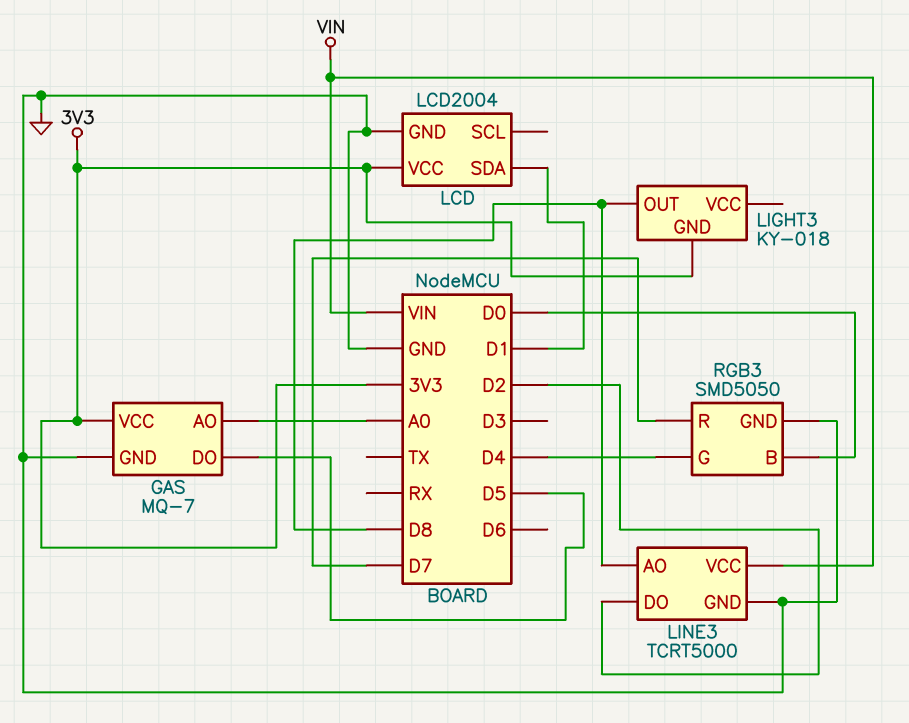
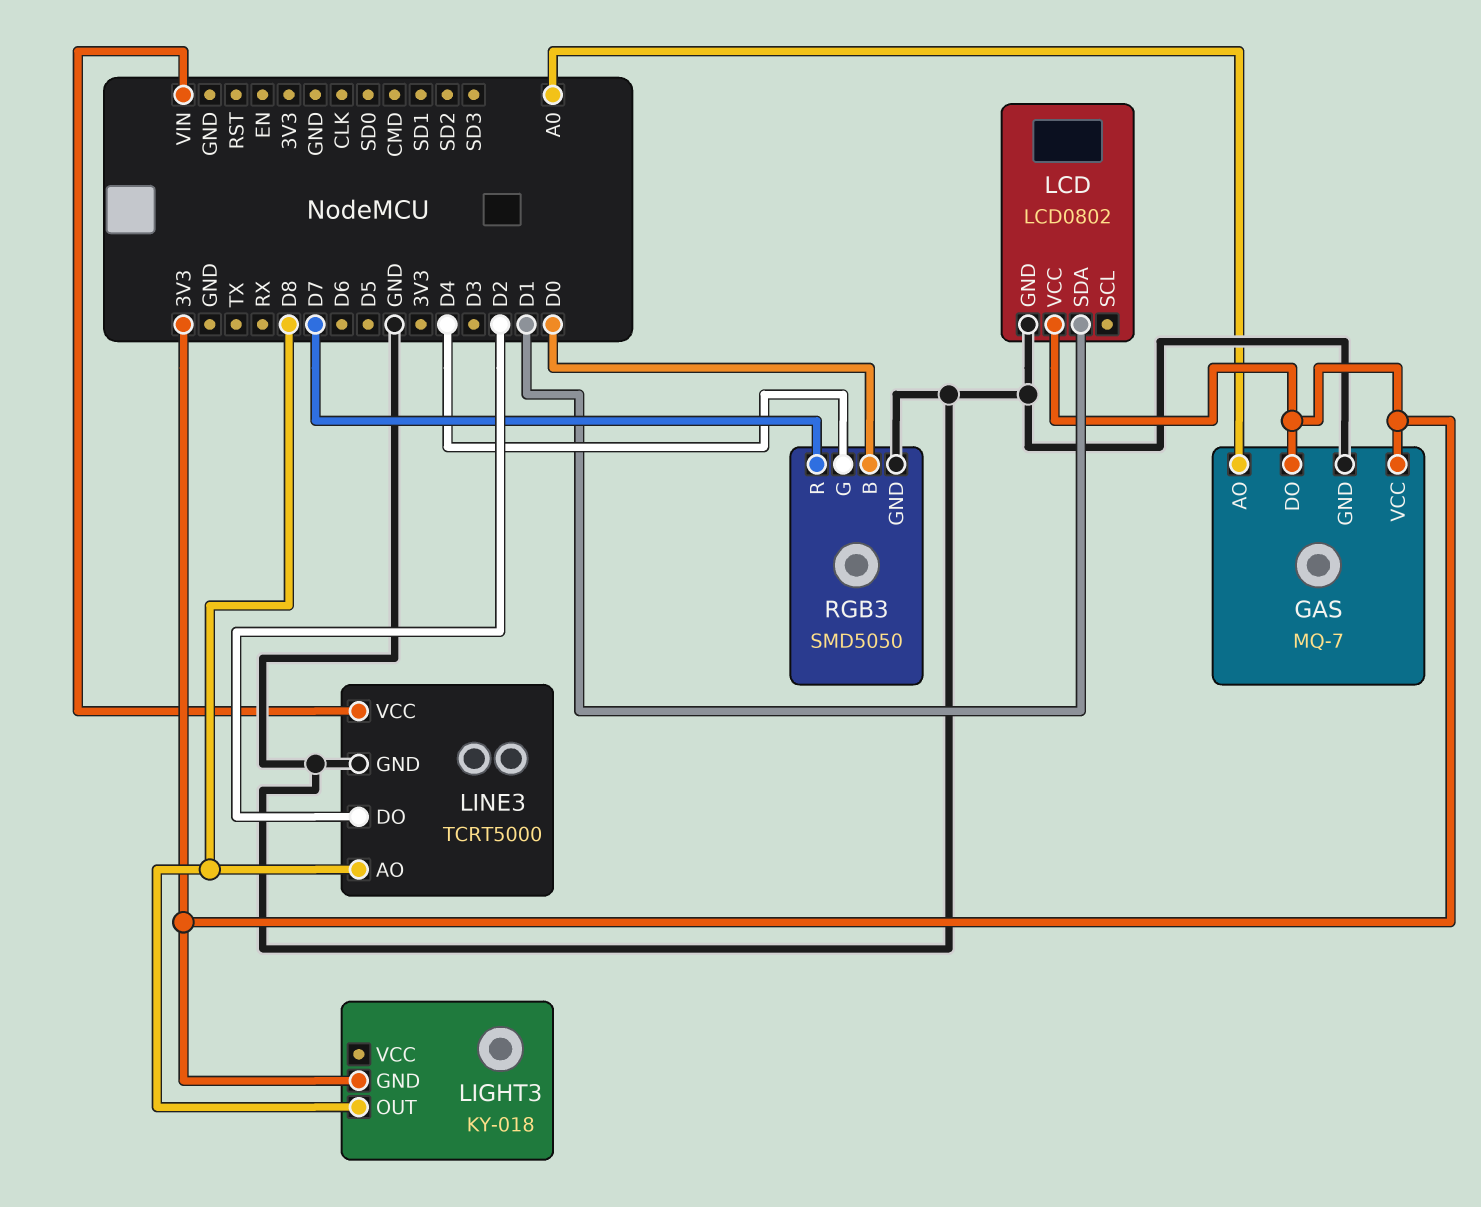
GAS pin DO: D5 -> 3V3
LCD: LCD2004 -> LCD0802

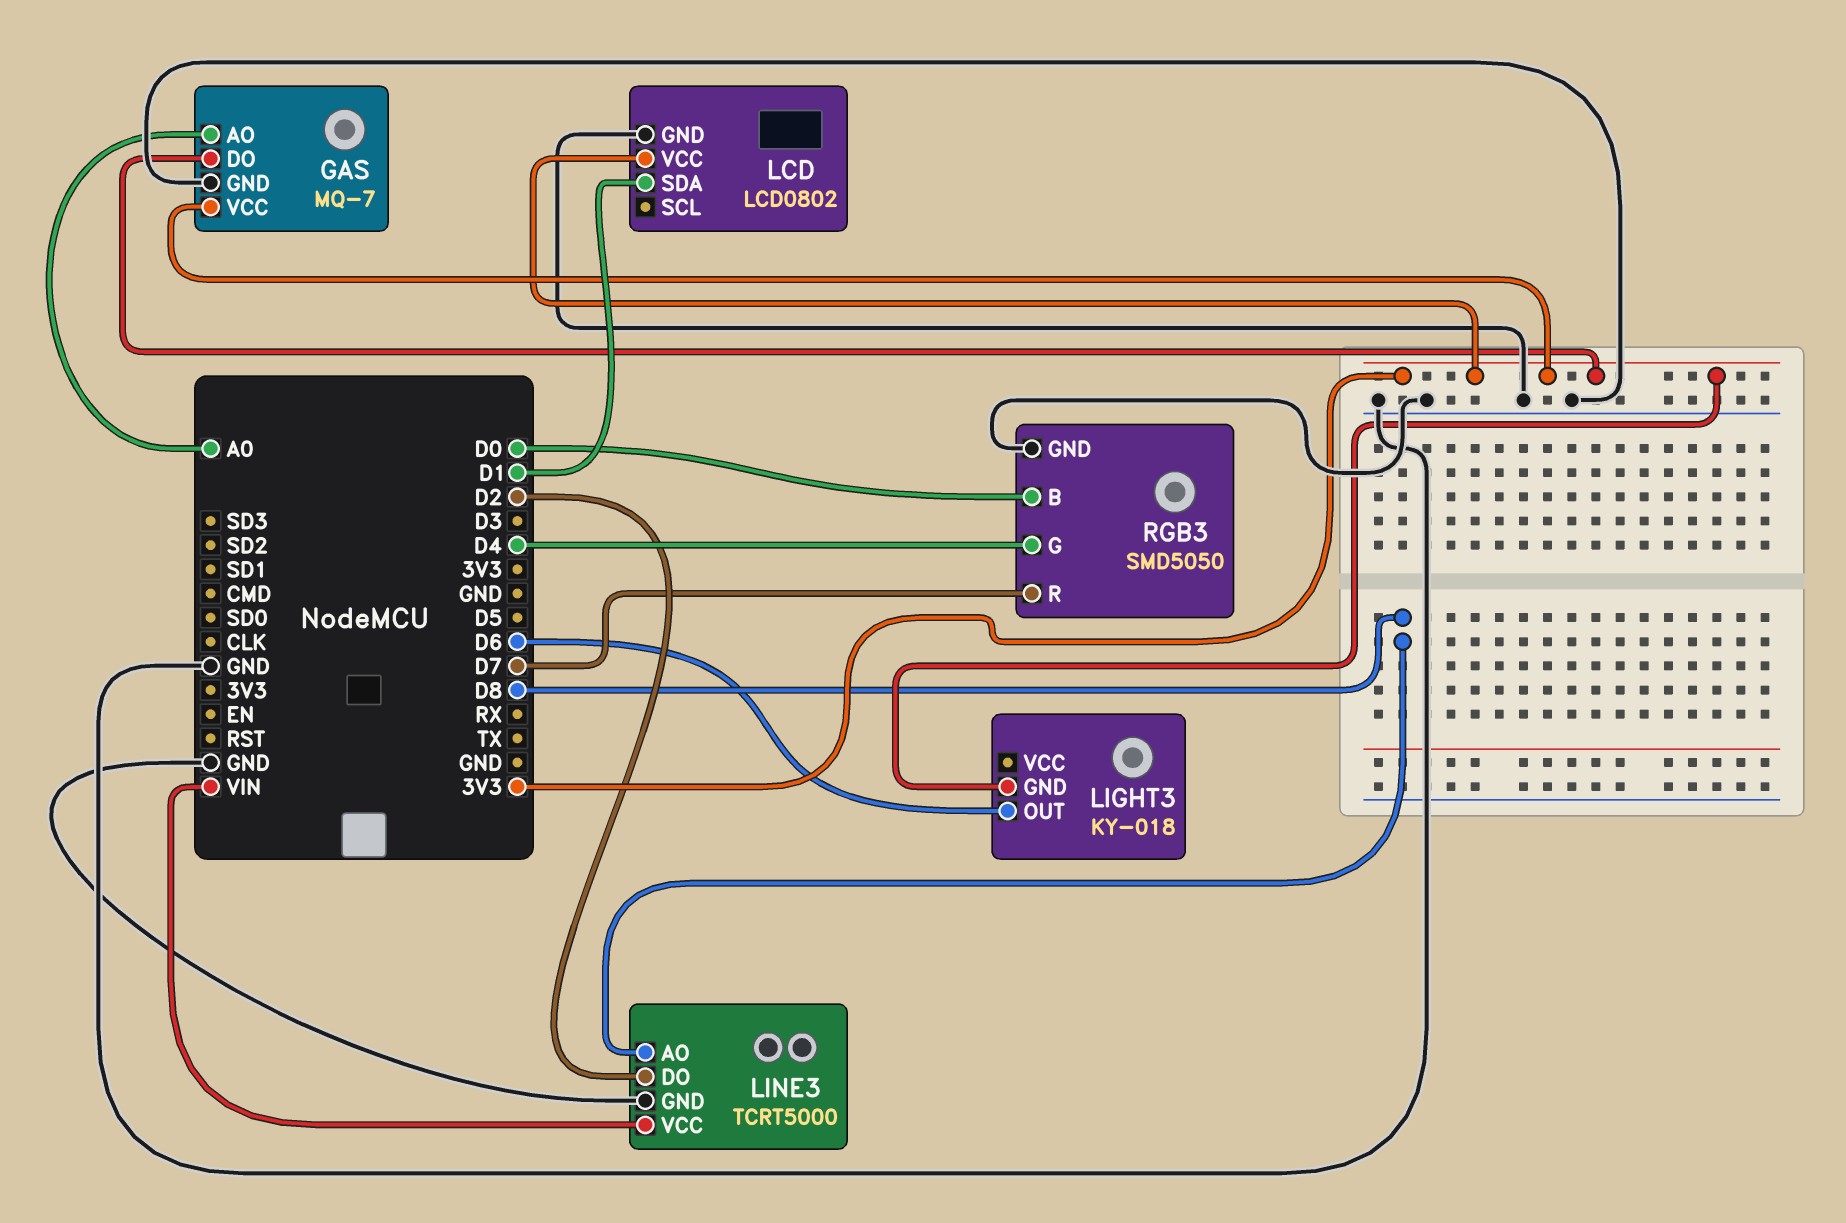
LIGHT3 pin OUT: D8 -> D6

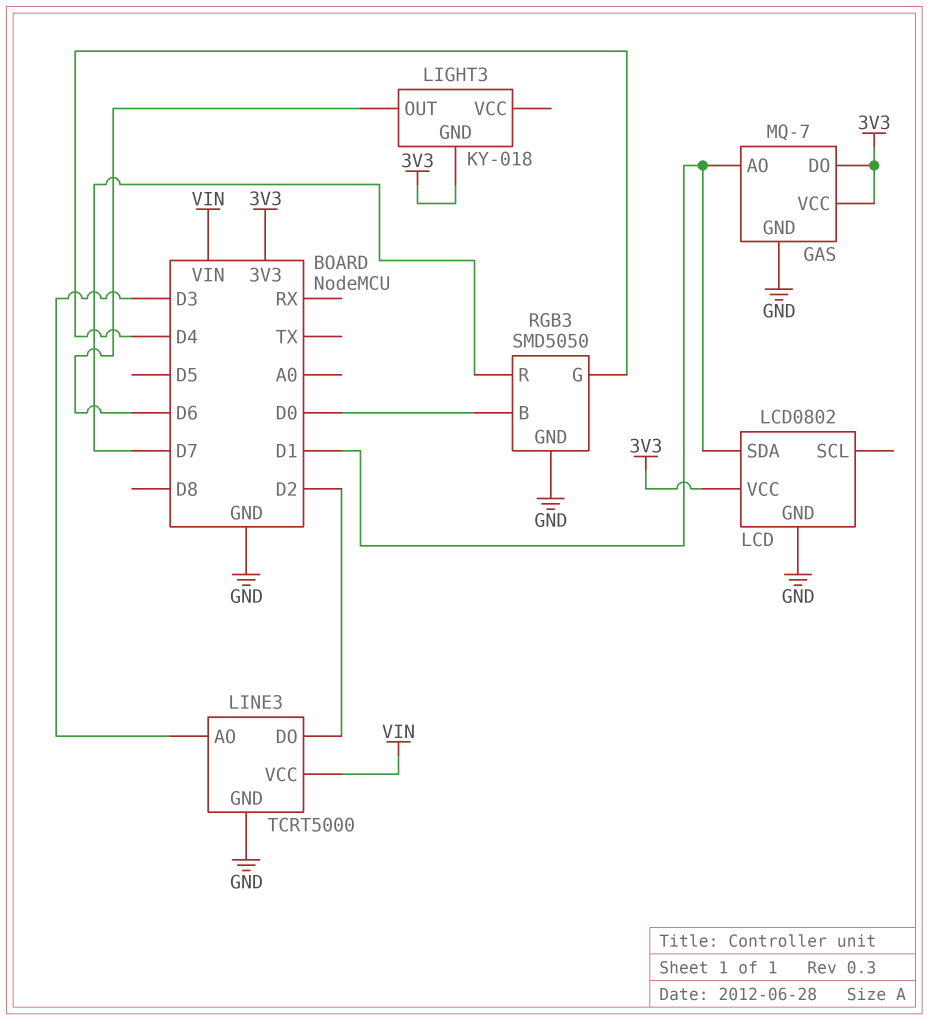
GAS pin AO: A0 -> D1
LINE3 pin AO: D8 -> D3

